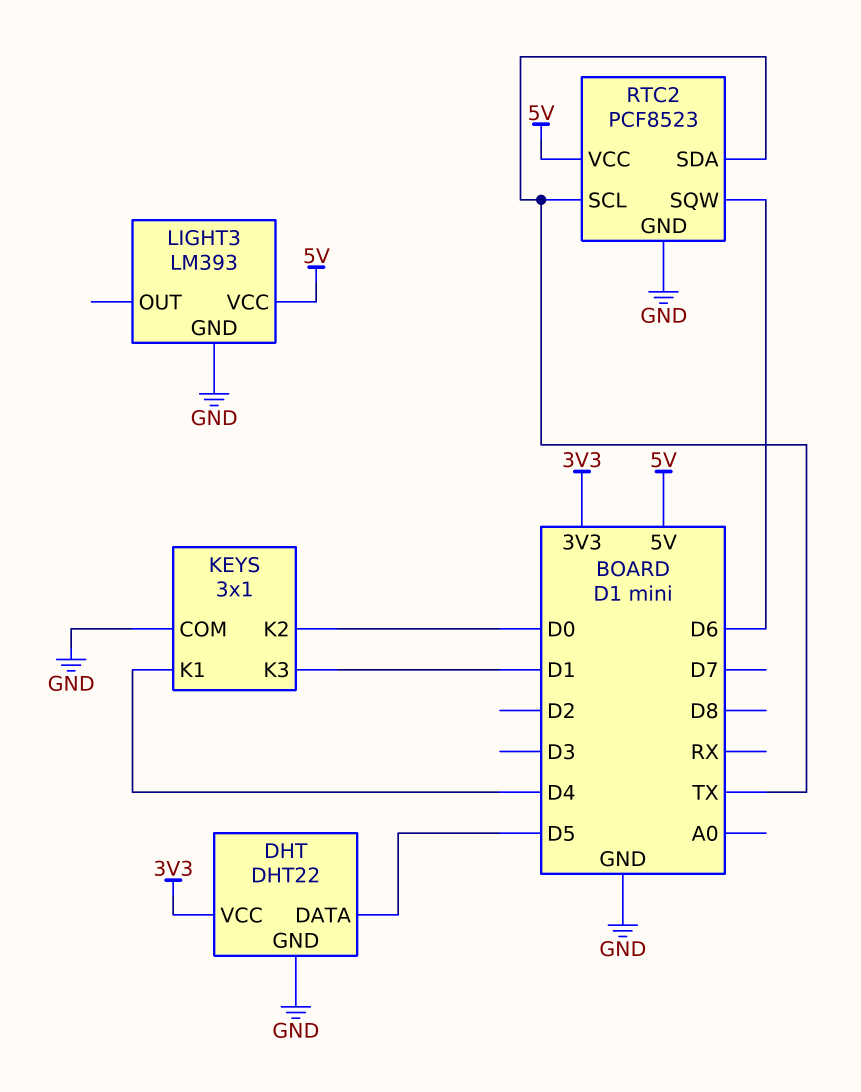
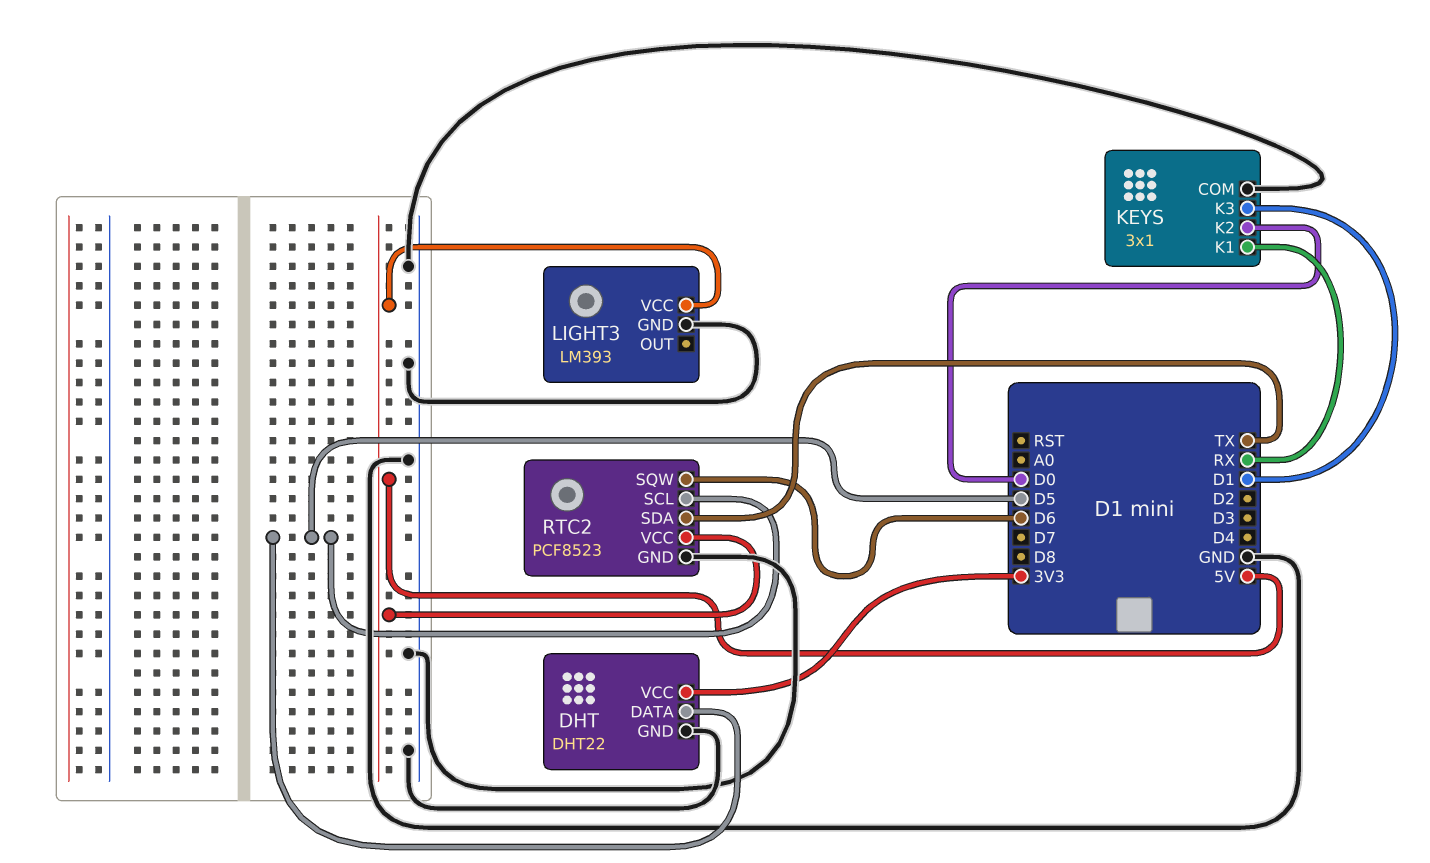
KEYS pin K1: D4 -> RX
RTC2 pin SCL: TX -> D5

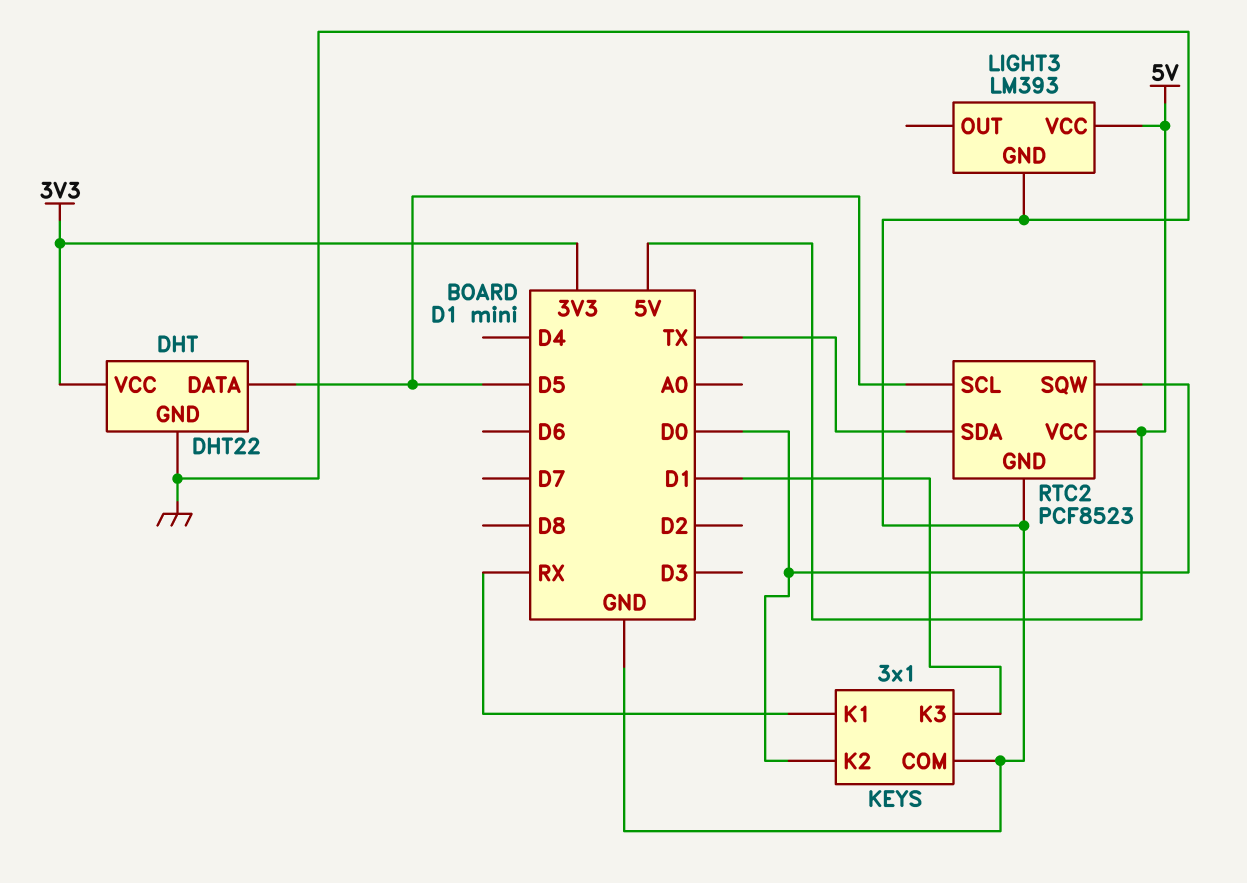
RTC2 pin SQW: D6 -> D0

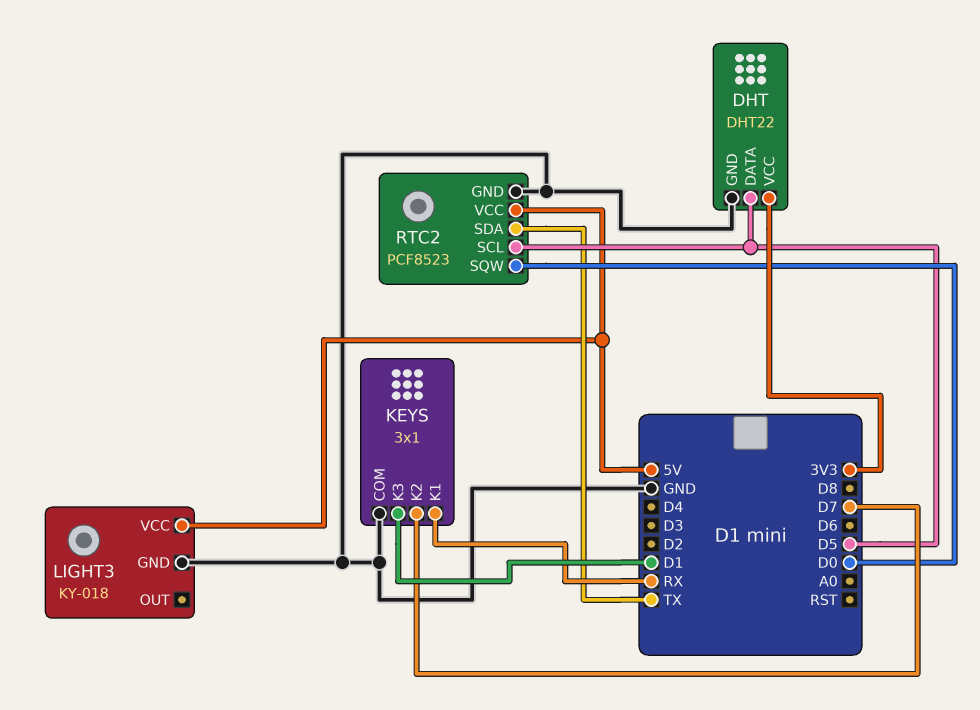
KEYS pin K2: D0 -> D7
LIGHT3: LM393 -> KY-018

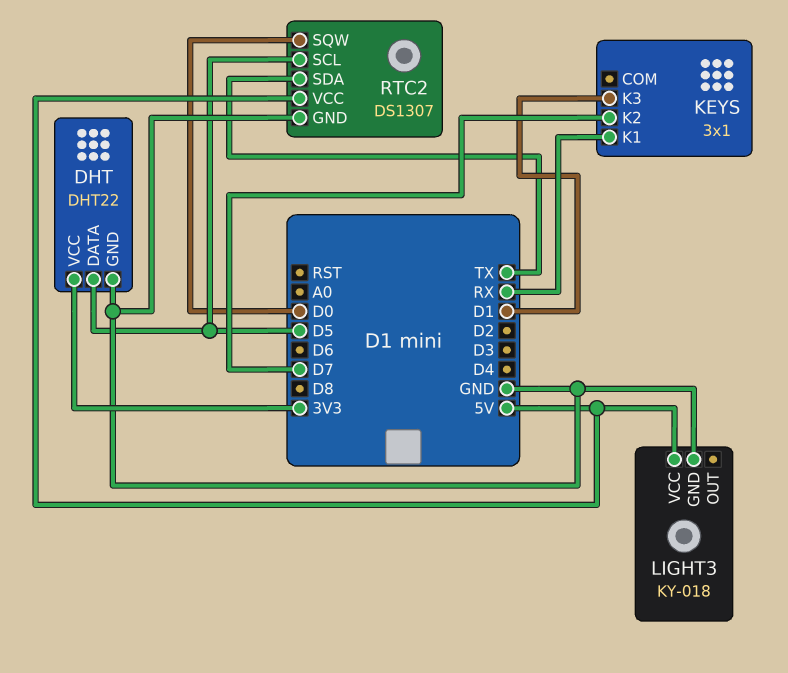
KEYS pin COM: GND -> none
RTC2: PCF8523 -> DS1307

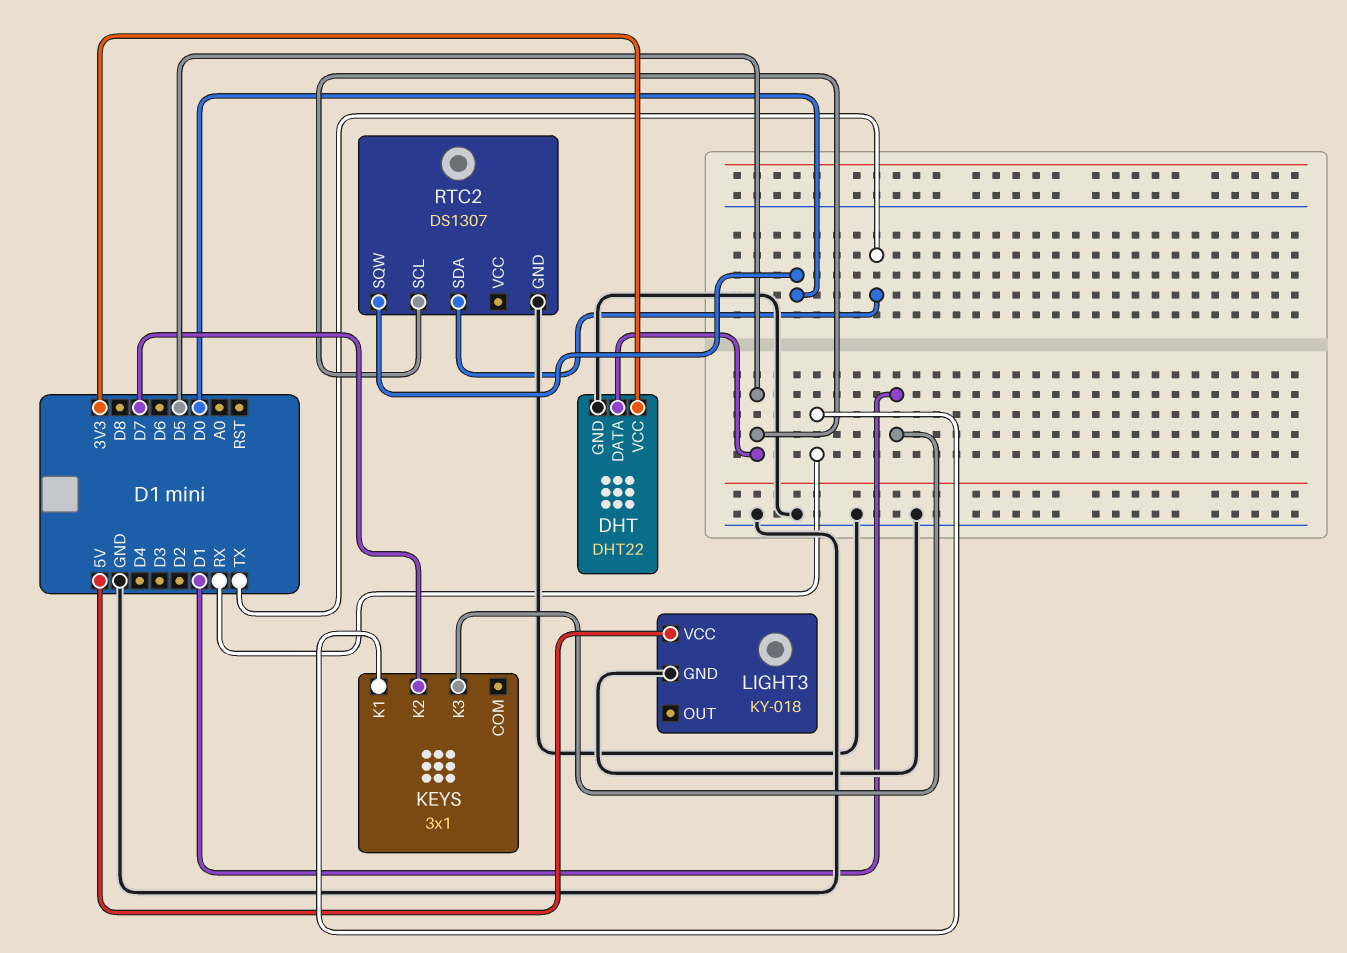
RTC2 pin VCC: 5V -> none

